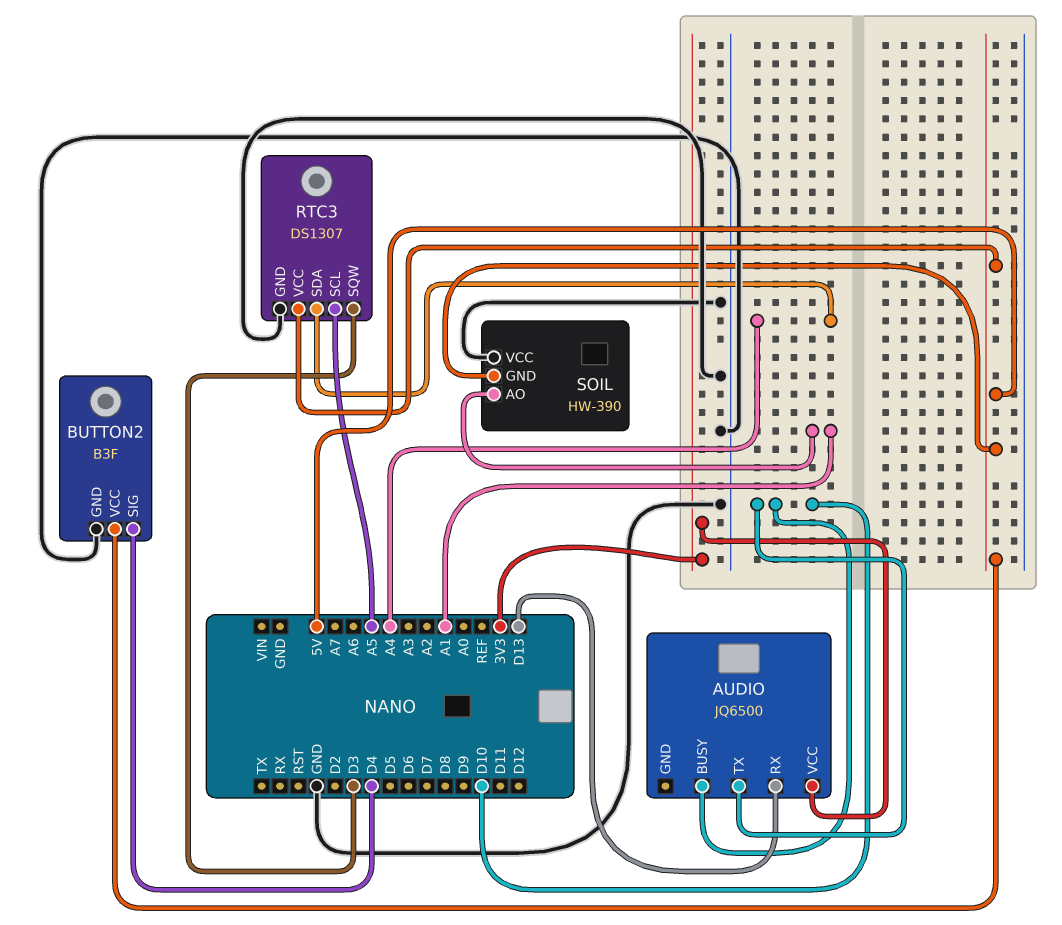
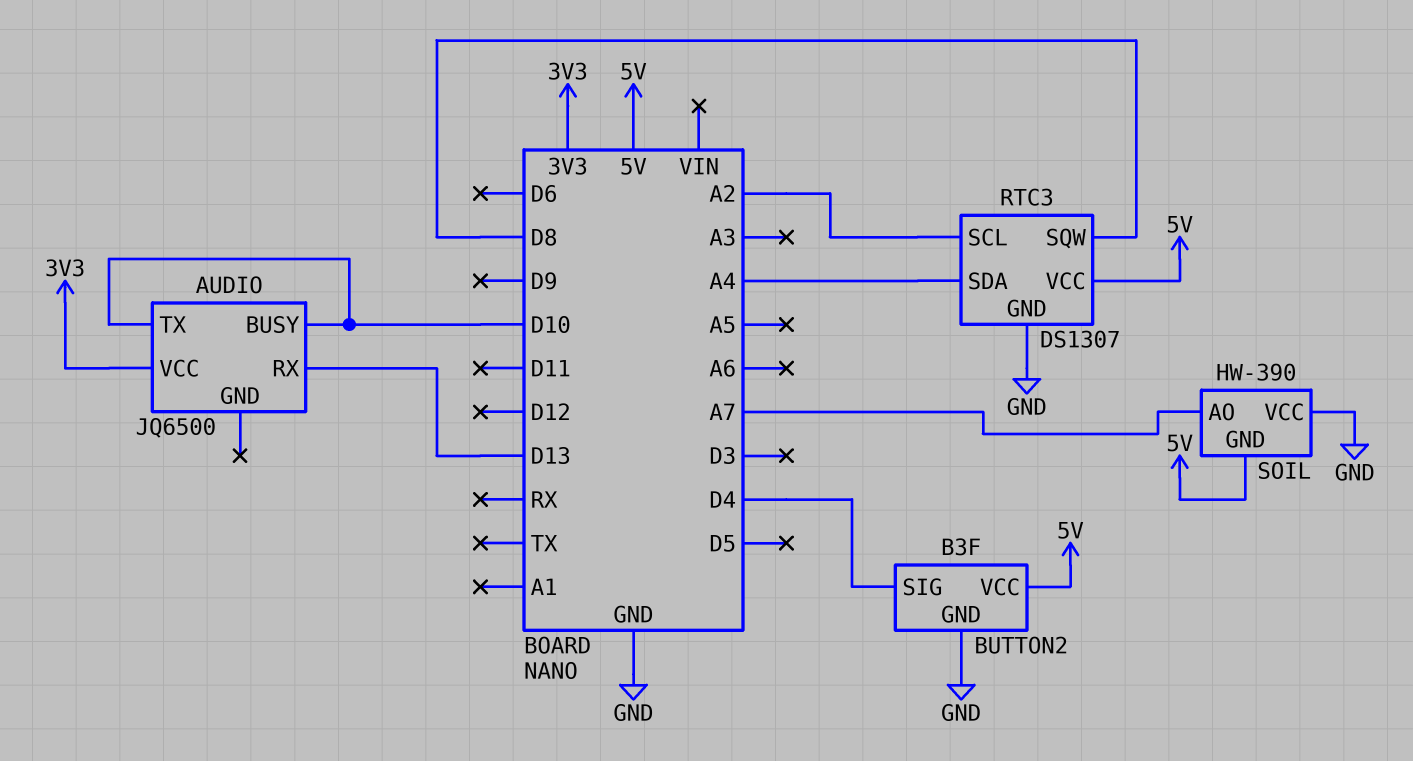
RTC3 pin SCL: A5 -> A2
RTC3 pin SQW: D3 -> D8
SOIL pin AO: A1 -> A7

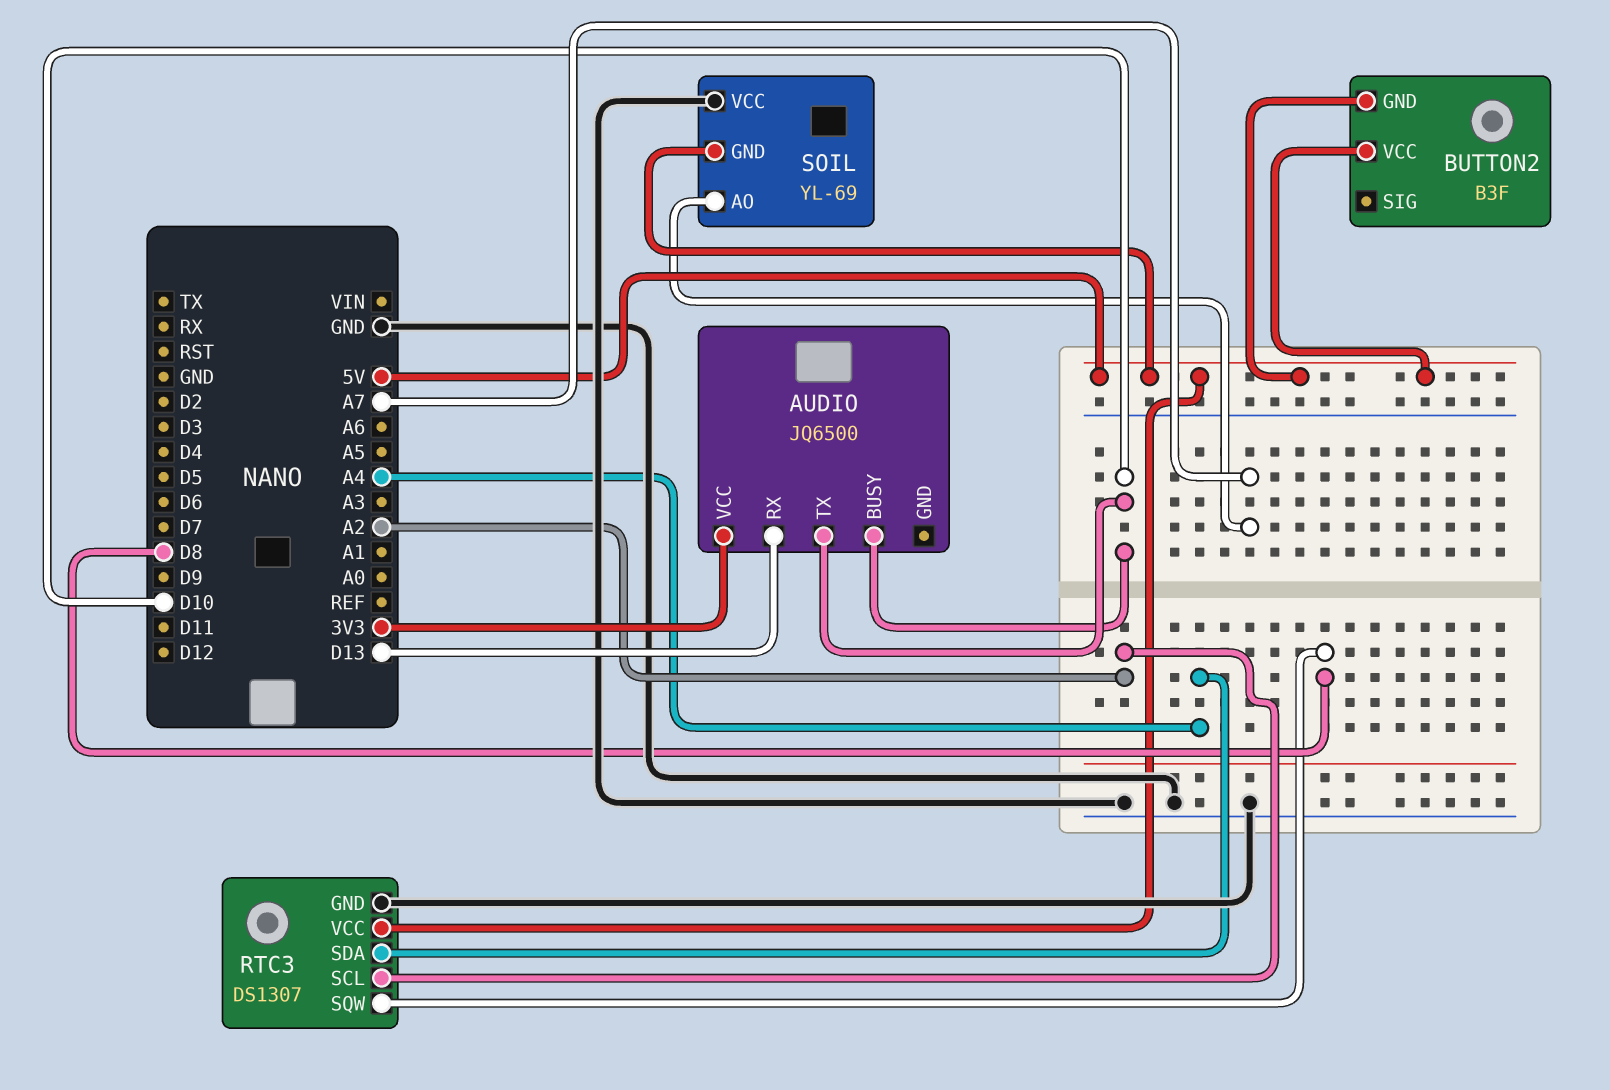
BUTTON2 pin GND: GND -> 5V
BUTTON2 pin SIG: D4 -> none
SOIL: HW-390 -> YL-69

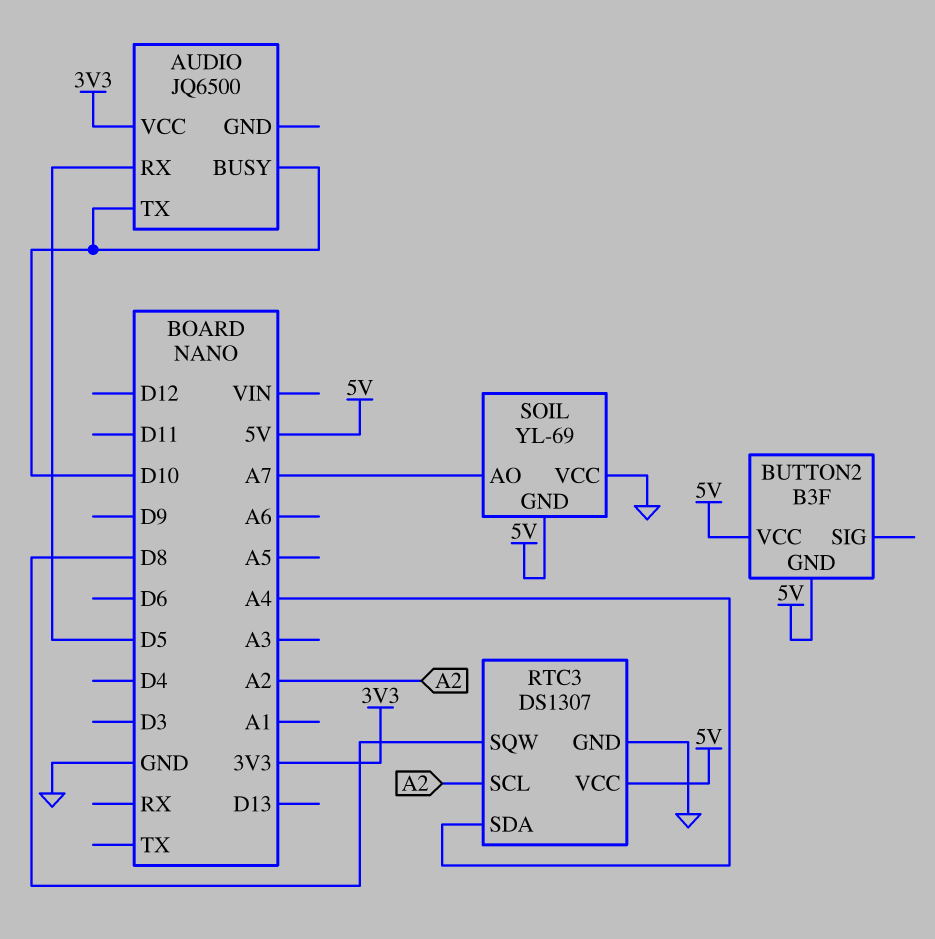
AUDIO pin RX: D13 -> D5

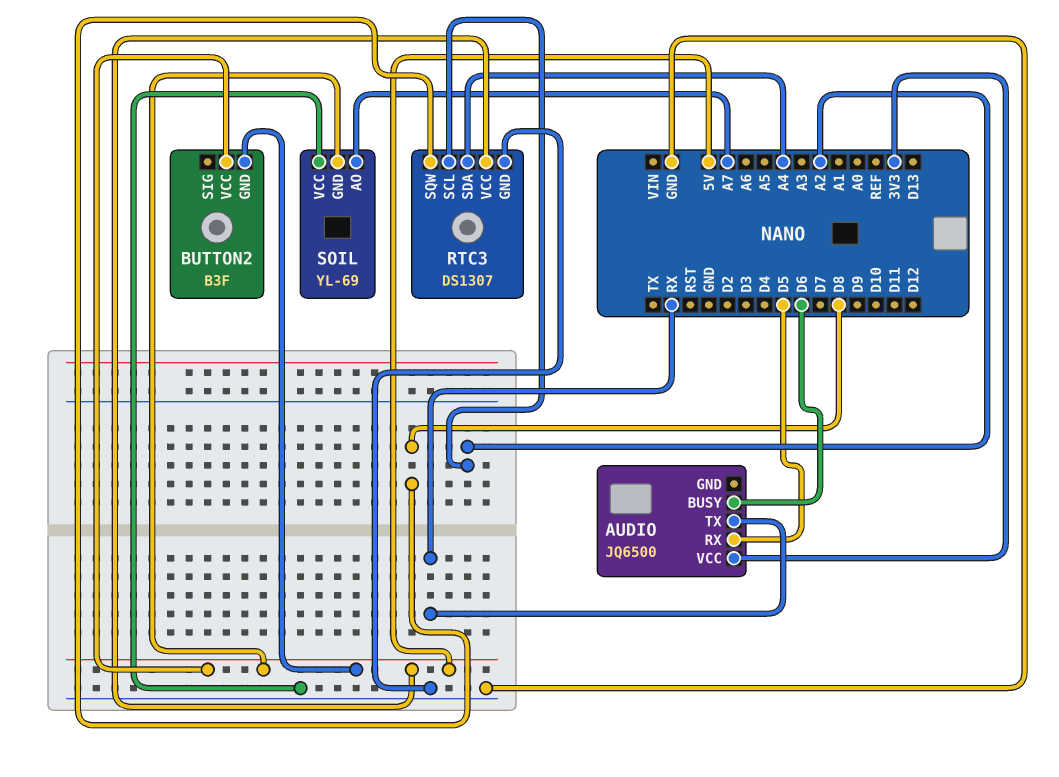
AUDIO pin BUSY: D10 -> D6
AUDIO pin TX: D10 -> RX

